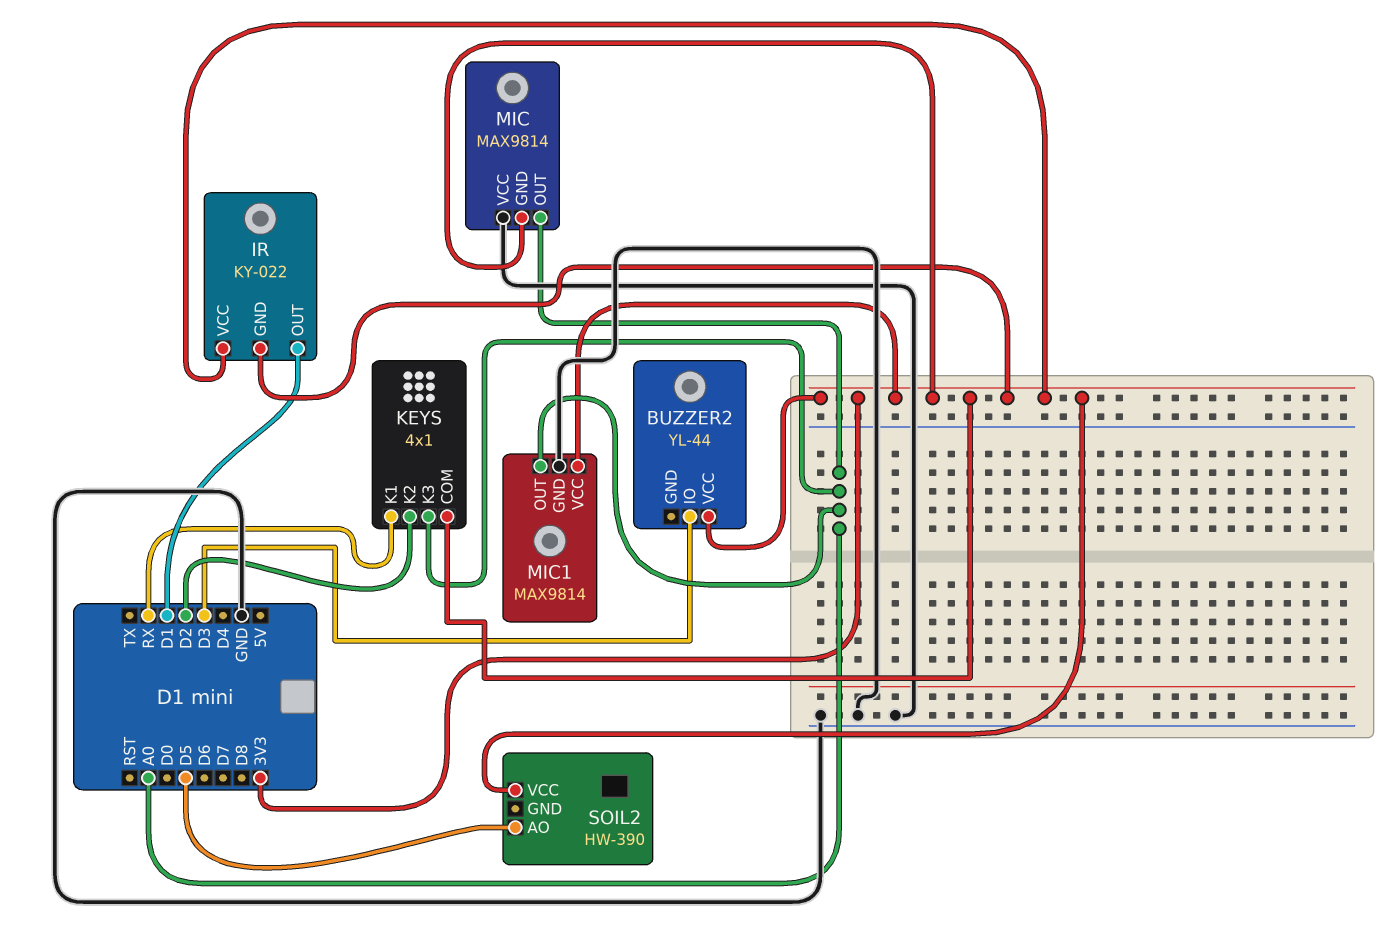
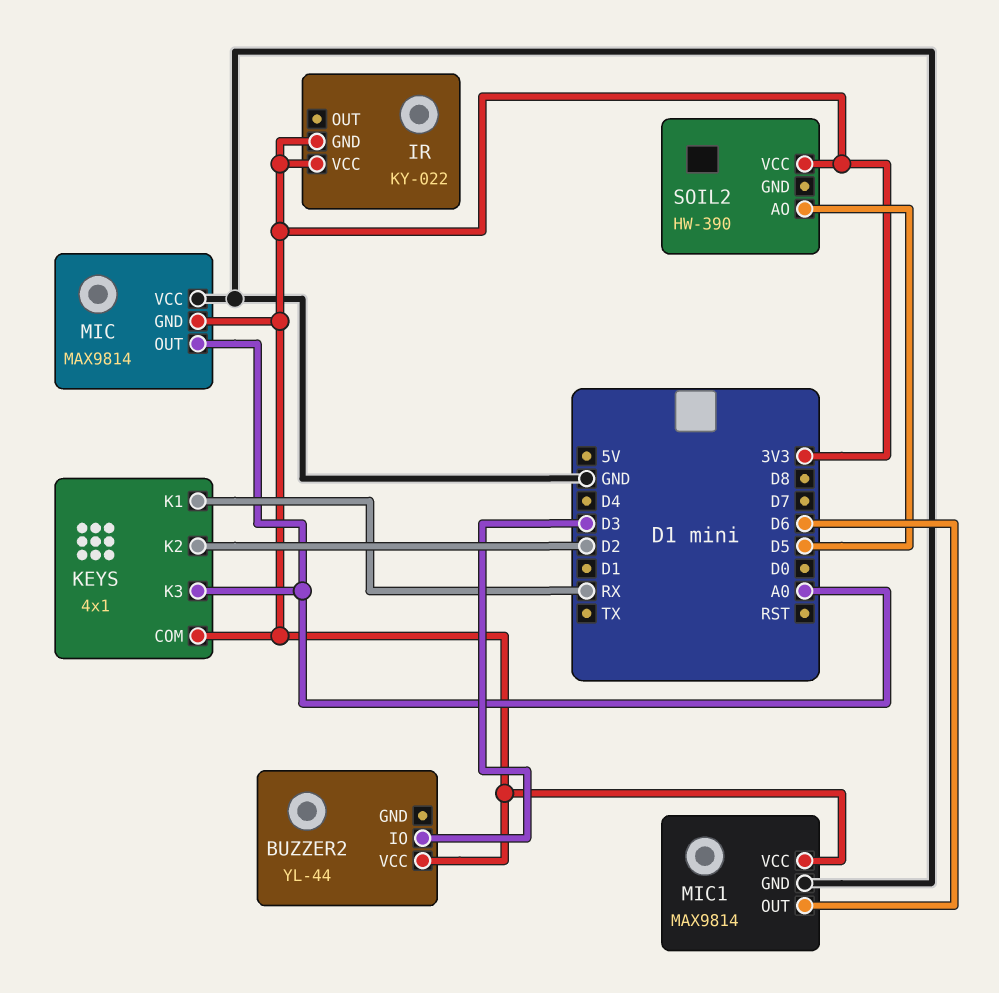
IR pin OUT: D1 -> none
MIC1 pin OUT: A0 -> D6

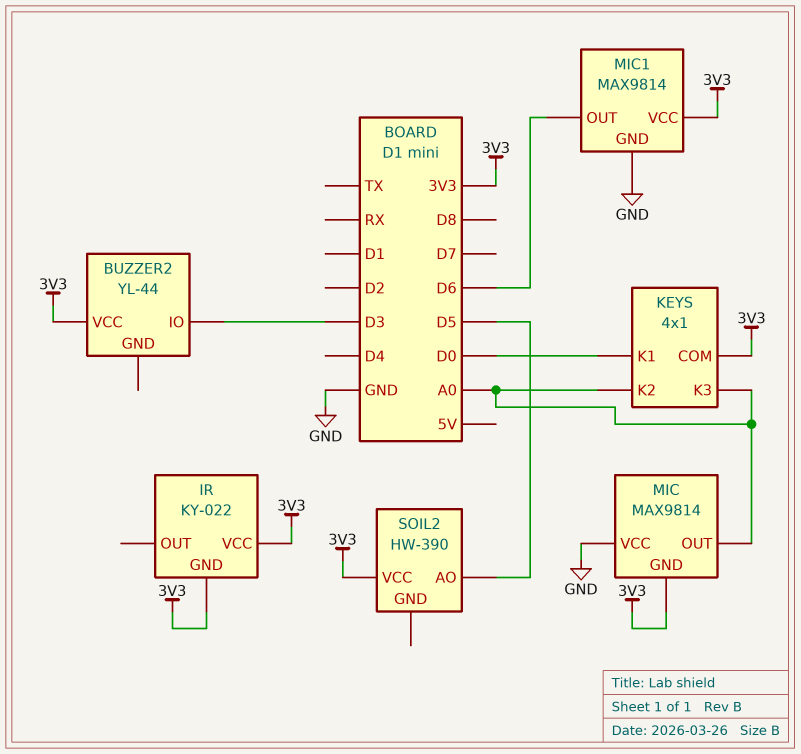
KEYS pin K1: RX -> D0
KEYS pin K2: D2 -> A0

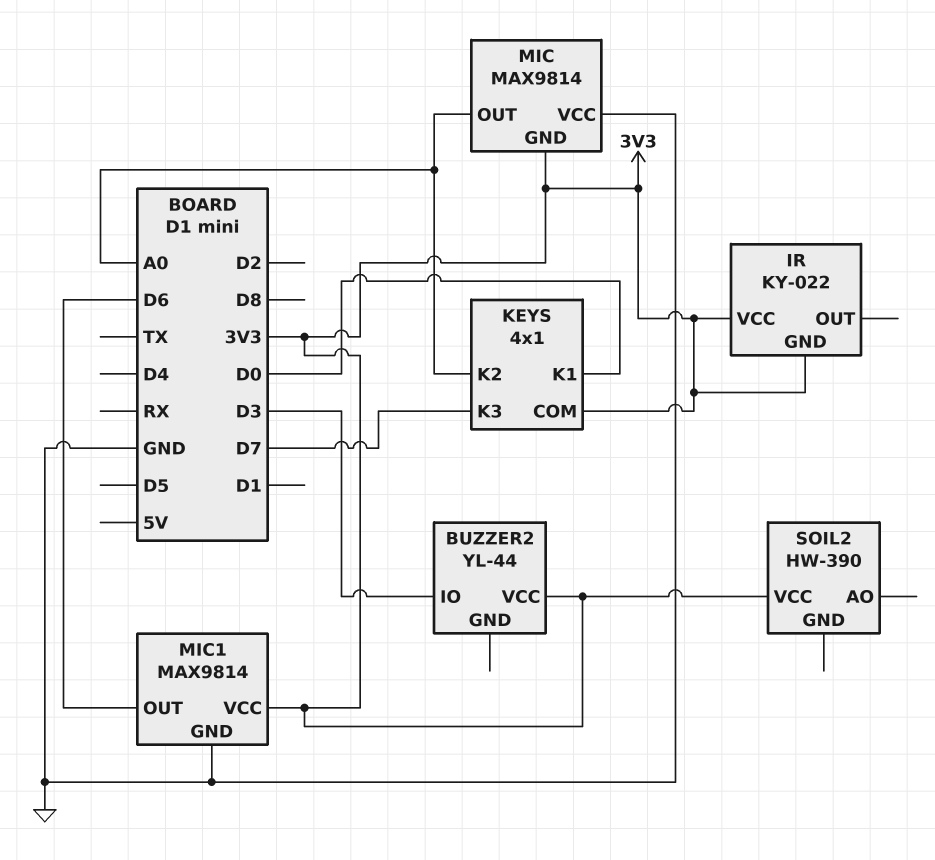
KEYS pin K3: A0 -> D7
SOIL2 pin AO: D5 -> none

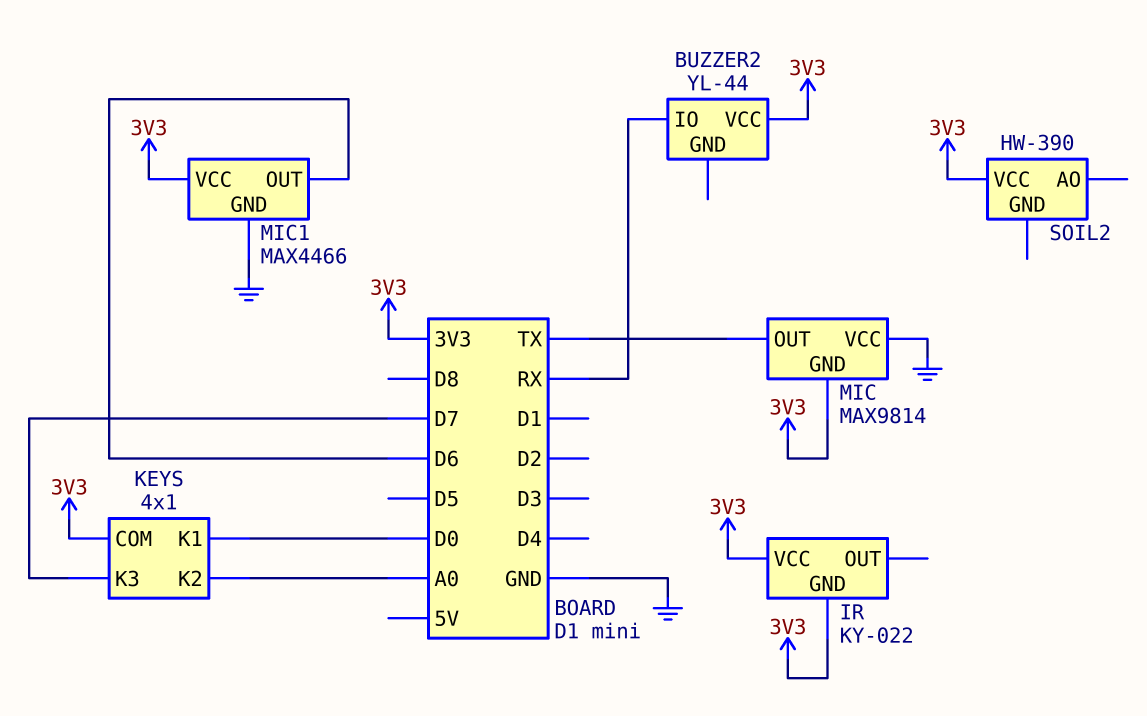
BUZZER2 pin IO: D3 -> RX
MIC pin OUT: A0 -> TX
MIC1: MAX9814 -> MAX4466

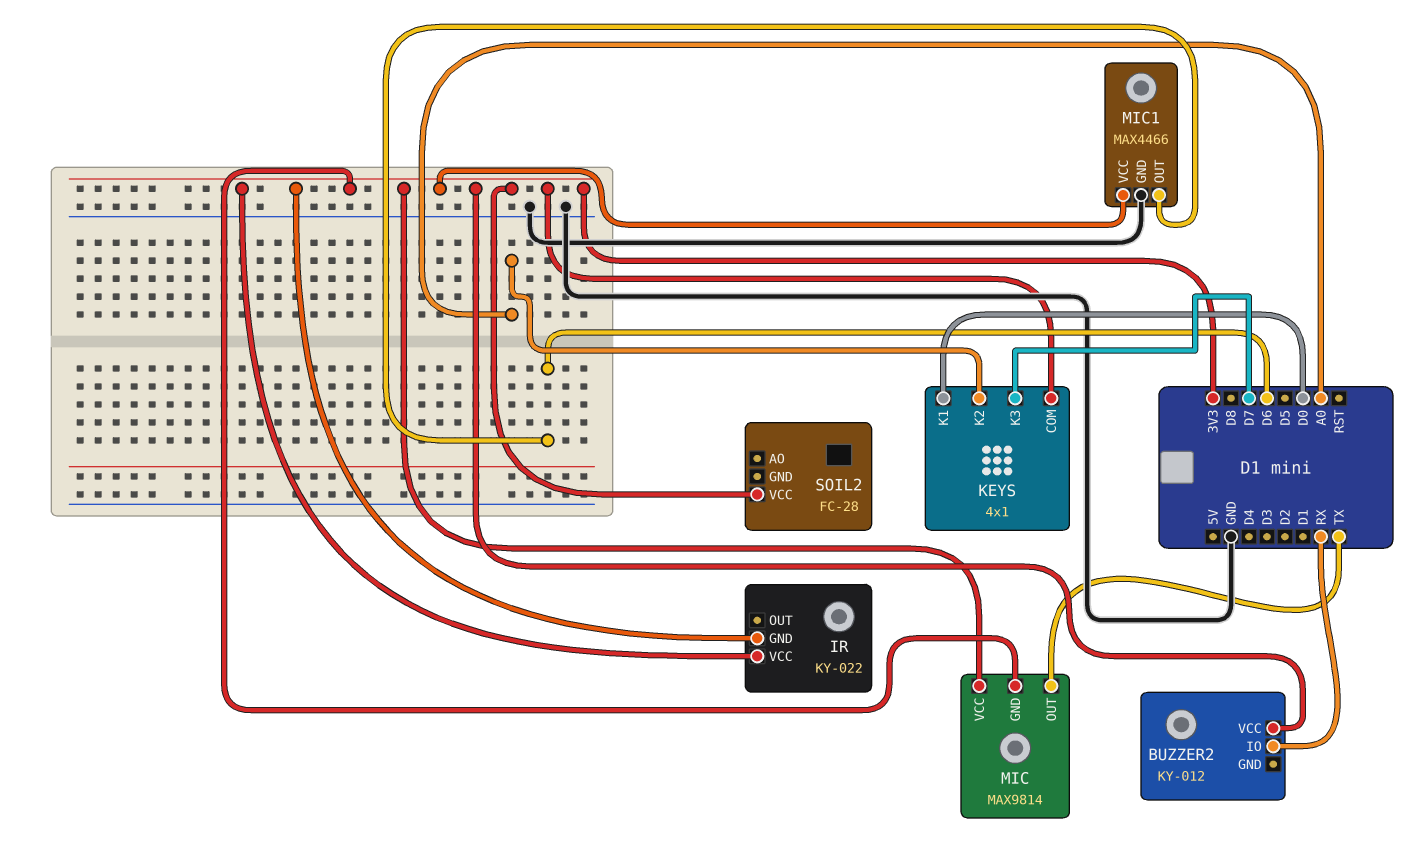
BUZZER2: YL-44 -> KY-012
MIC pin VCC: GND -> 3V3
SOIL2: HW-390 -> FC-28

